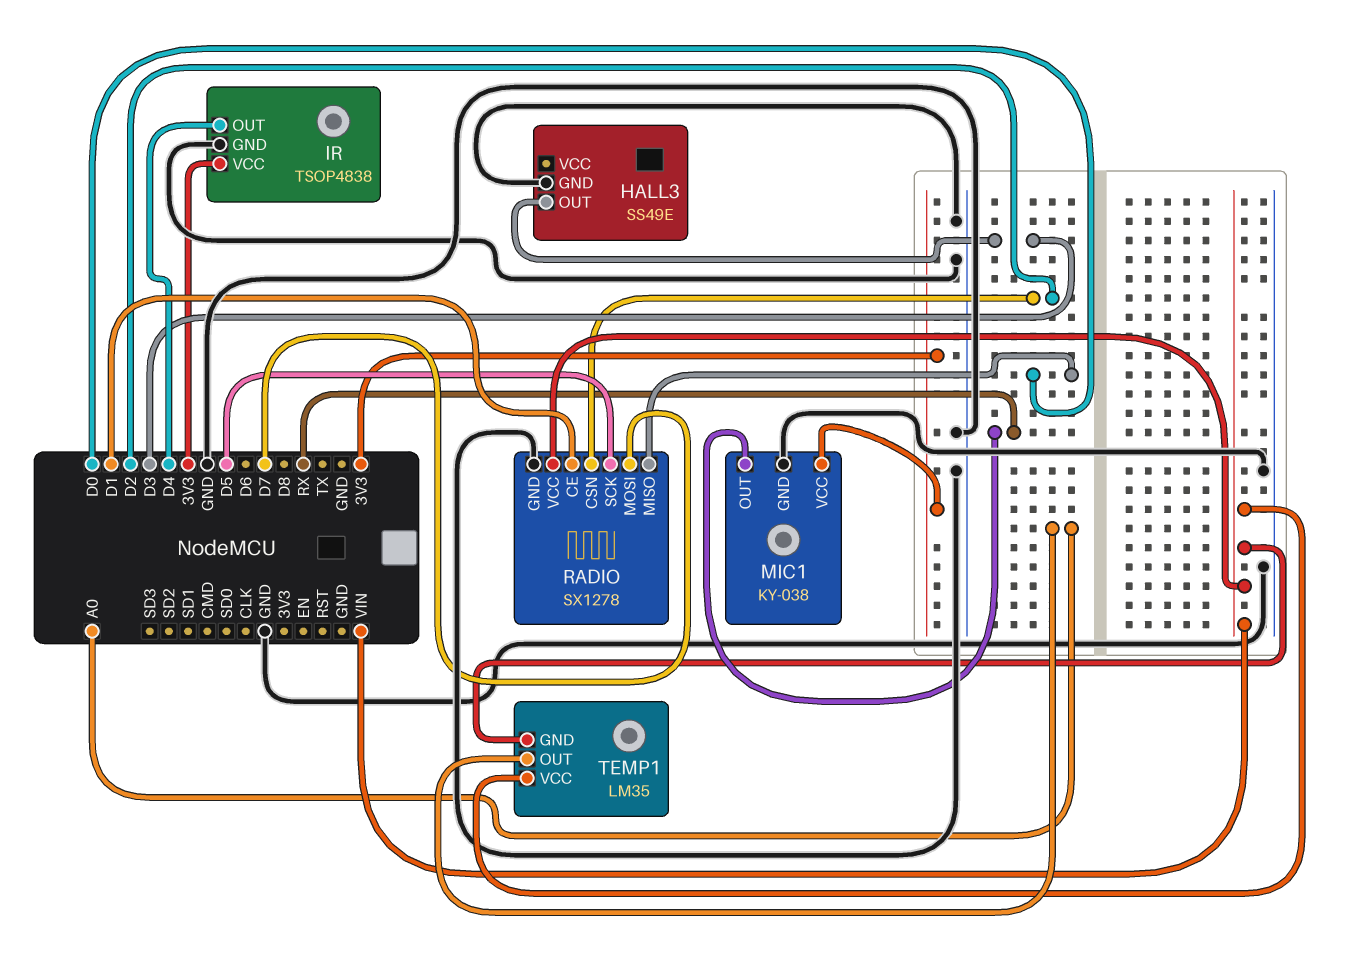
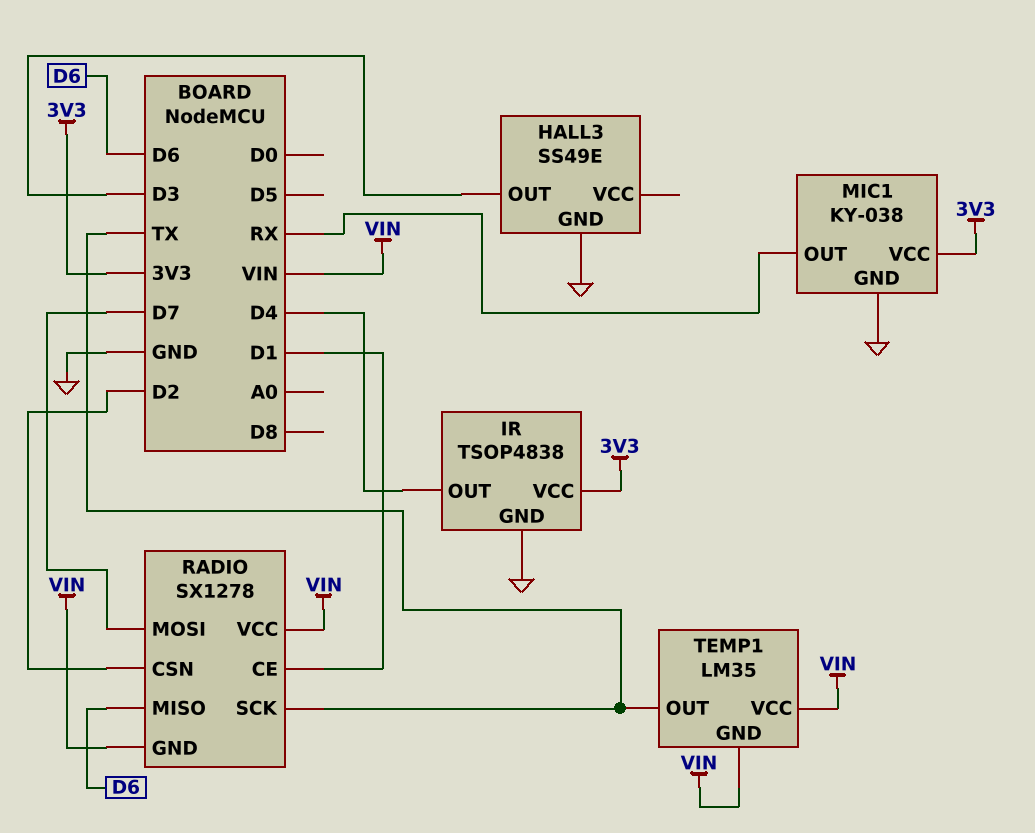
RADIO pin GND: GND -> VIN
RADIO pin MISO: D0 -> D6
RADIO pin SCK: D5 -> TX
TEMP1 pin OUT: A0 -> TX

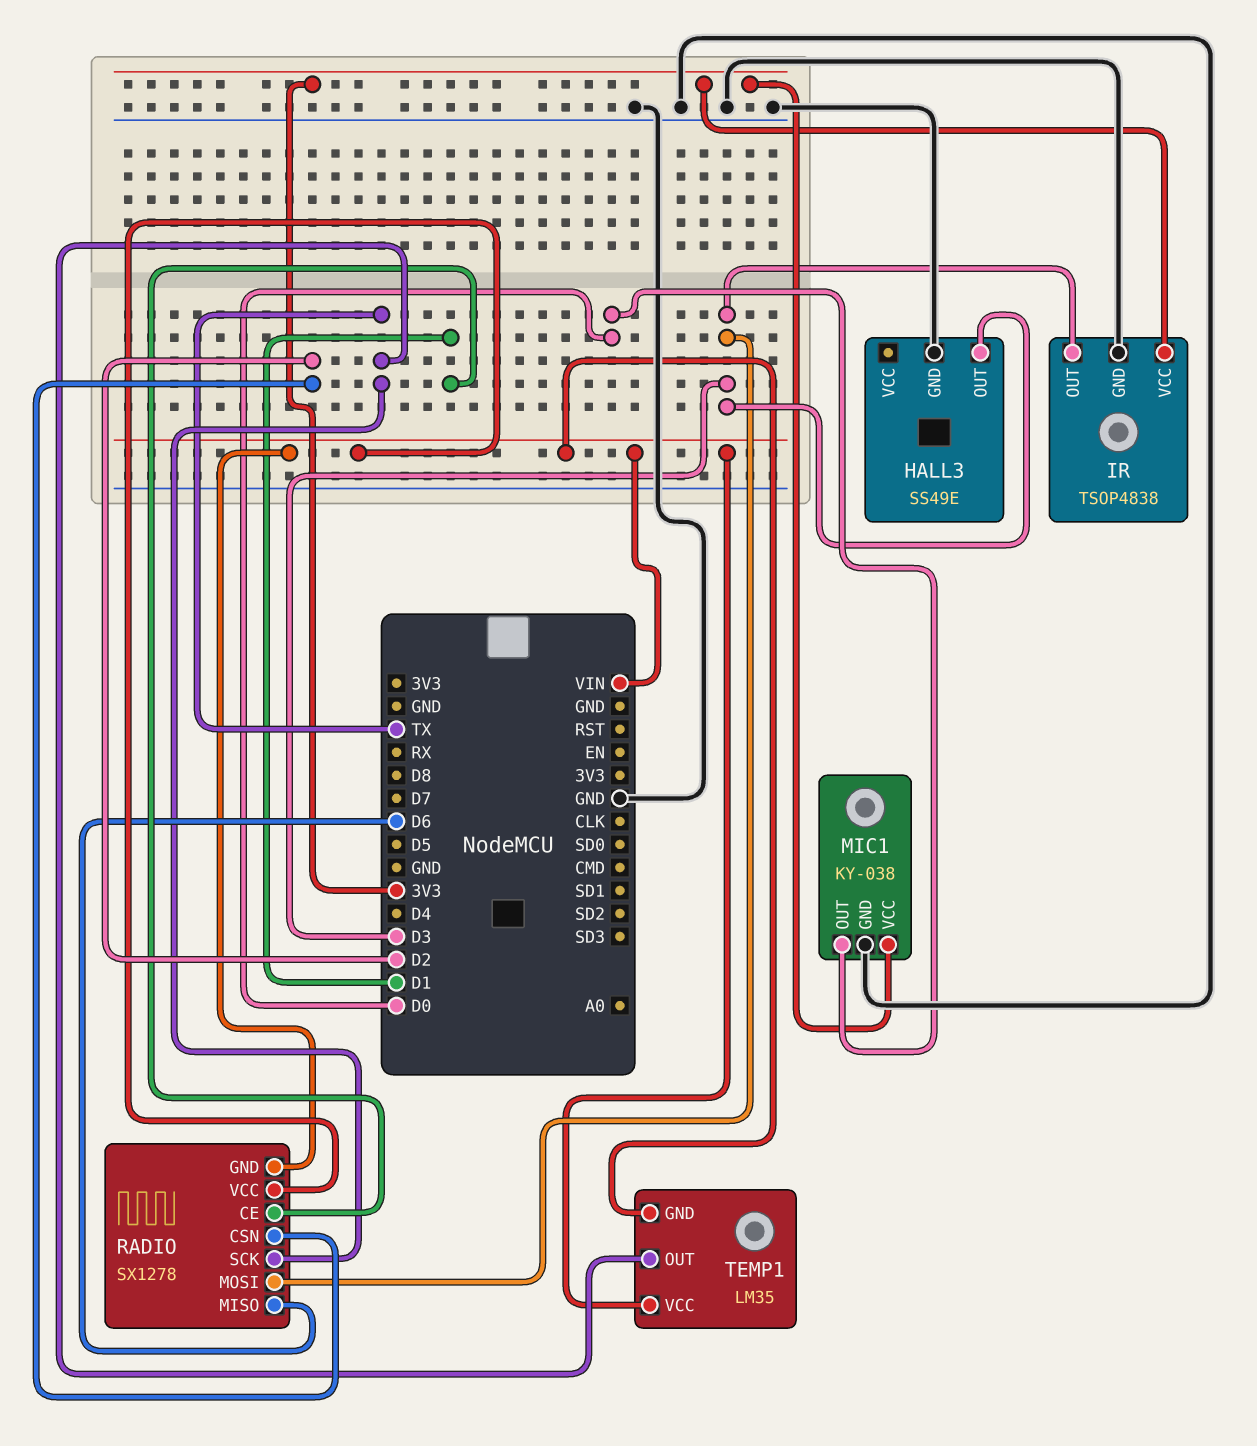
IR pin OUT: D4 -> D3
MIC1 pin OUT: RX -> D0
RADIO pin MOSI: D7 -> D3

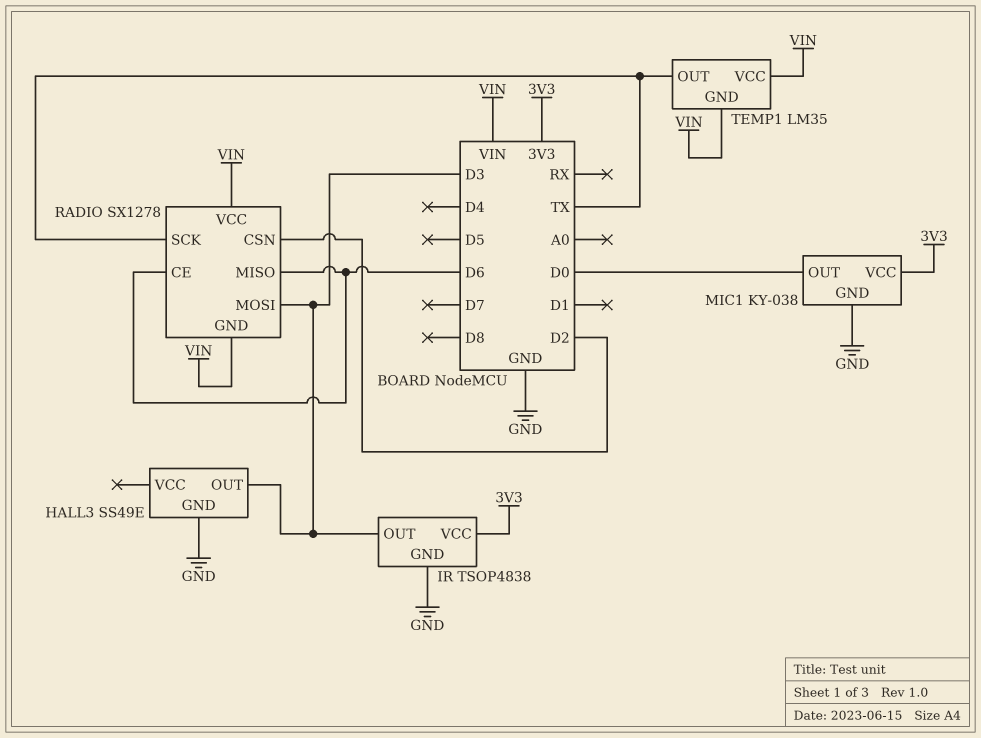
RADIO pin CE: D1 -> D6

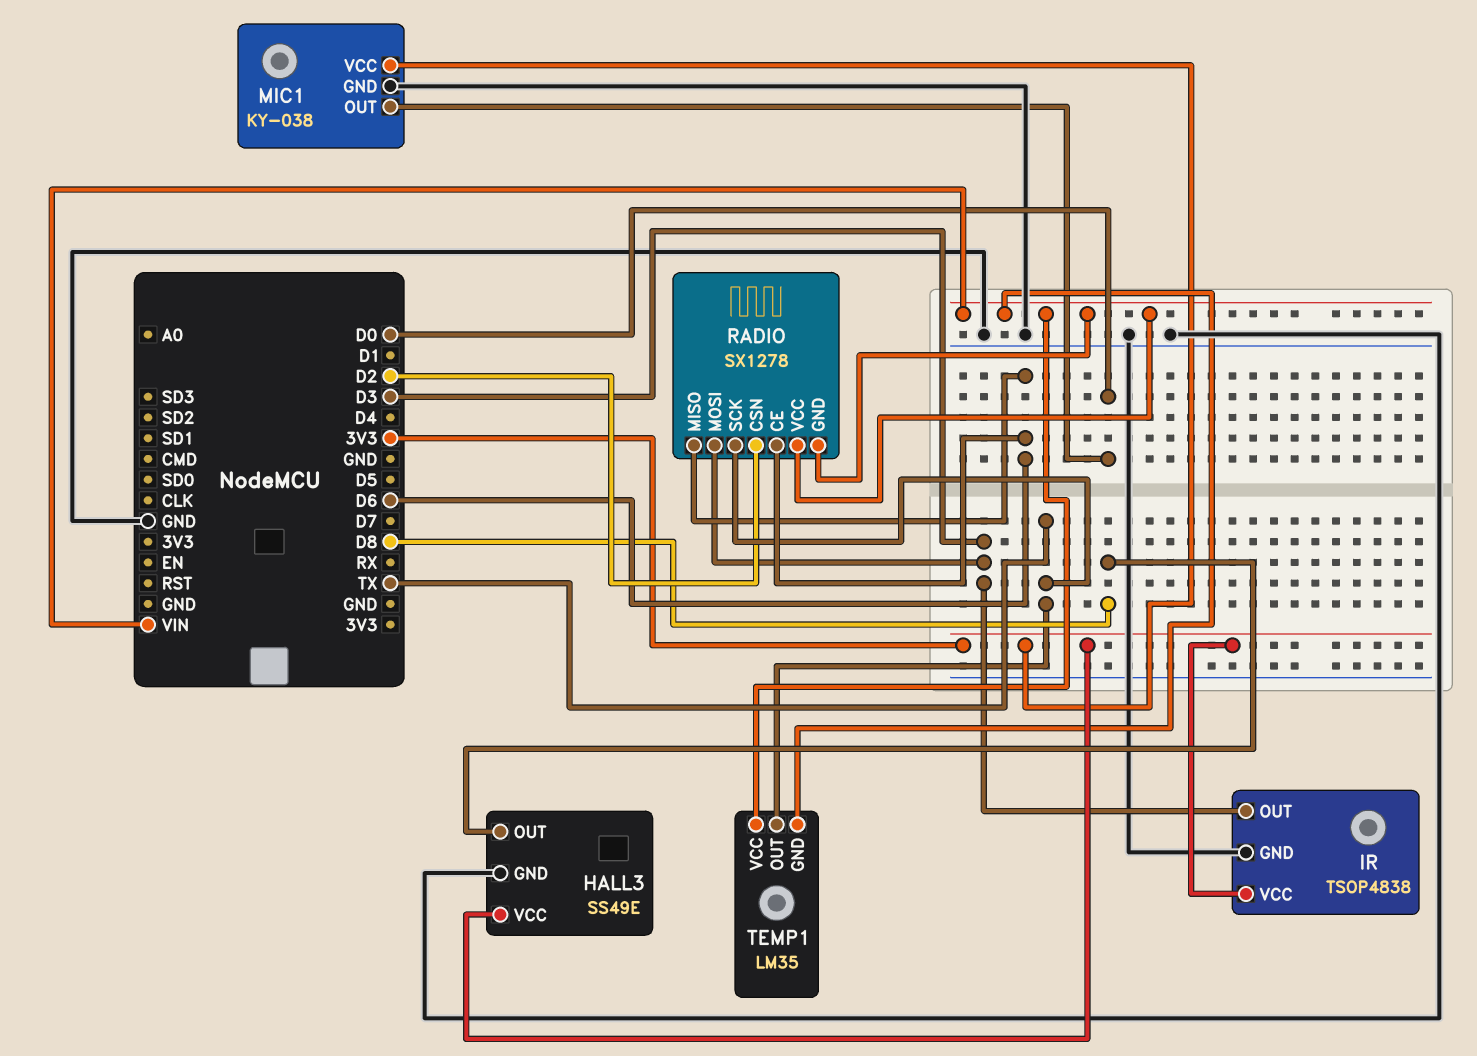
HALL3 pin OUT: D3 -> D8
HALL3 pin VCC: none -> 3V3

